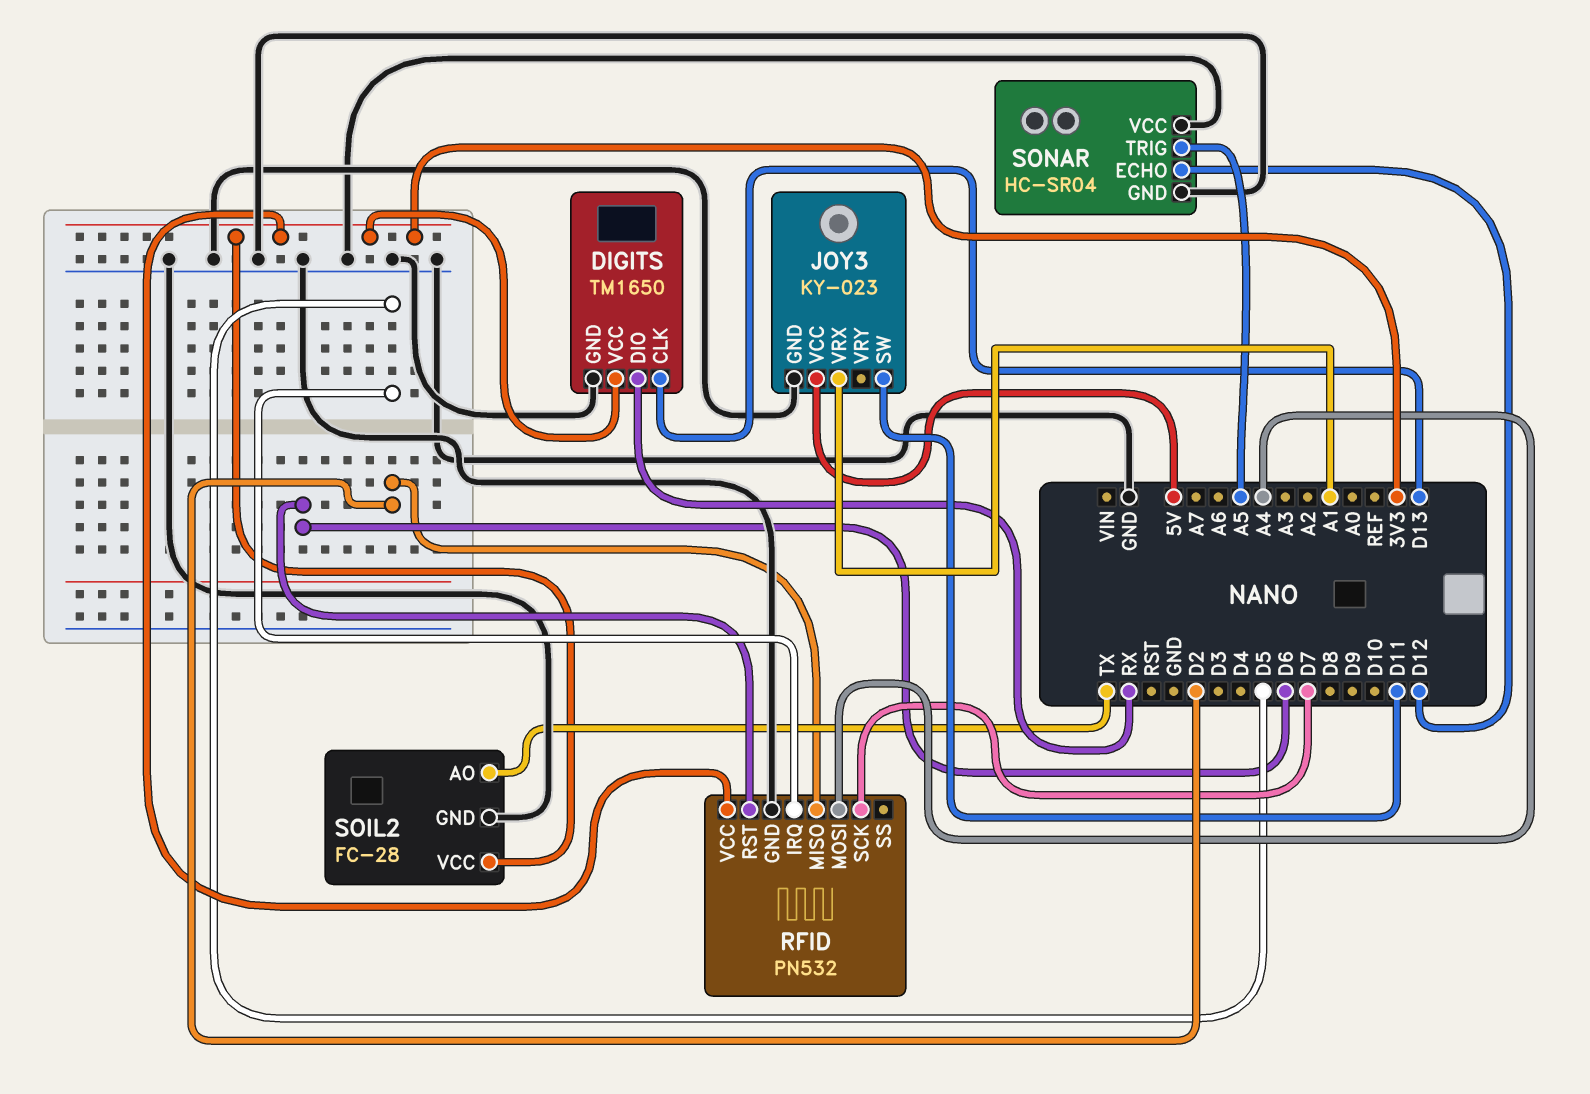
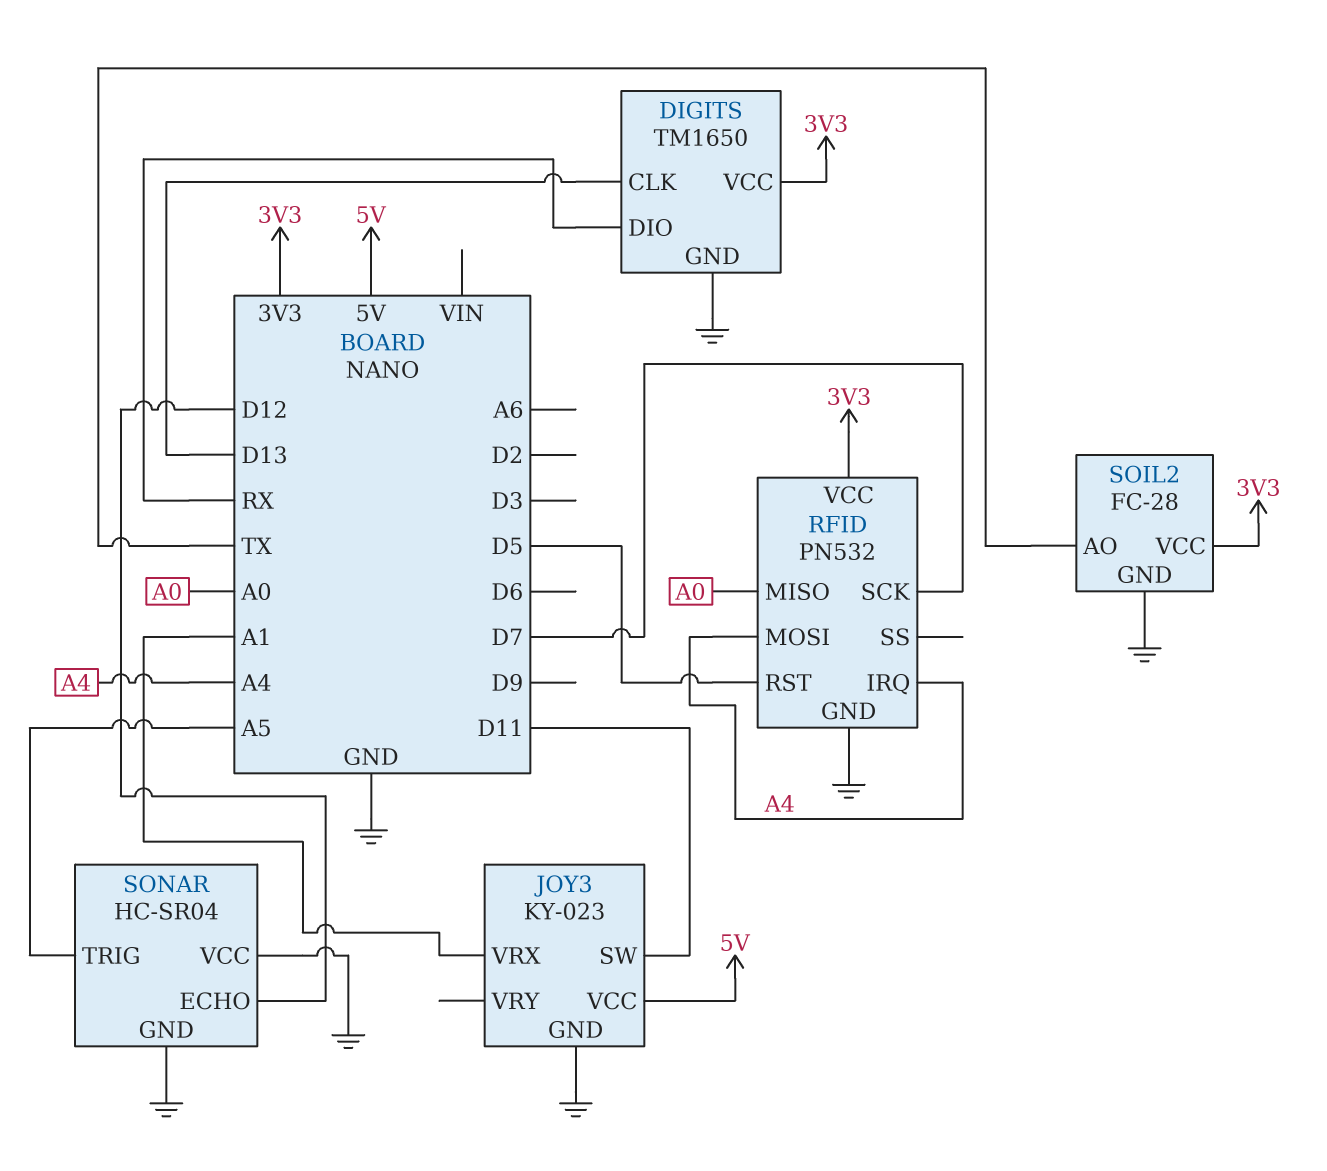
RFID pin IRQ: D5 -> A4
RFID pin MISO: D2 -> A0
RFID pin RST: D6 -> D5

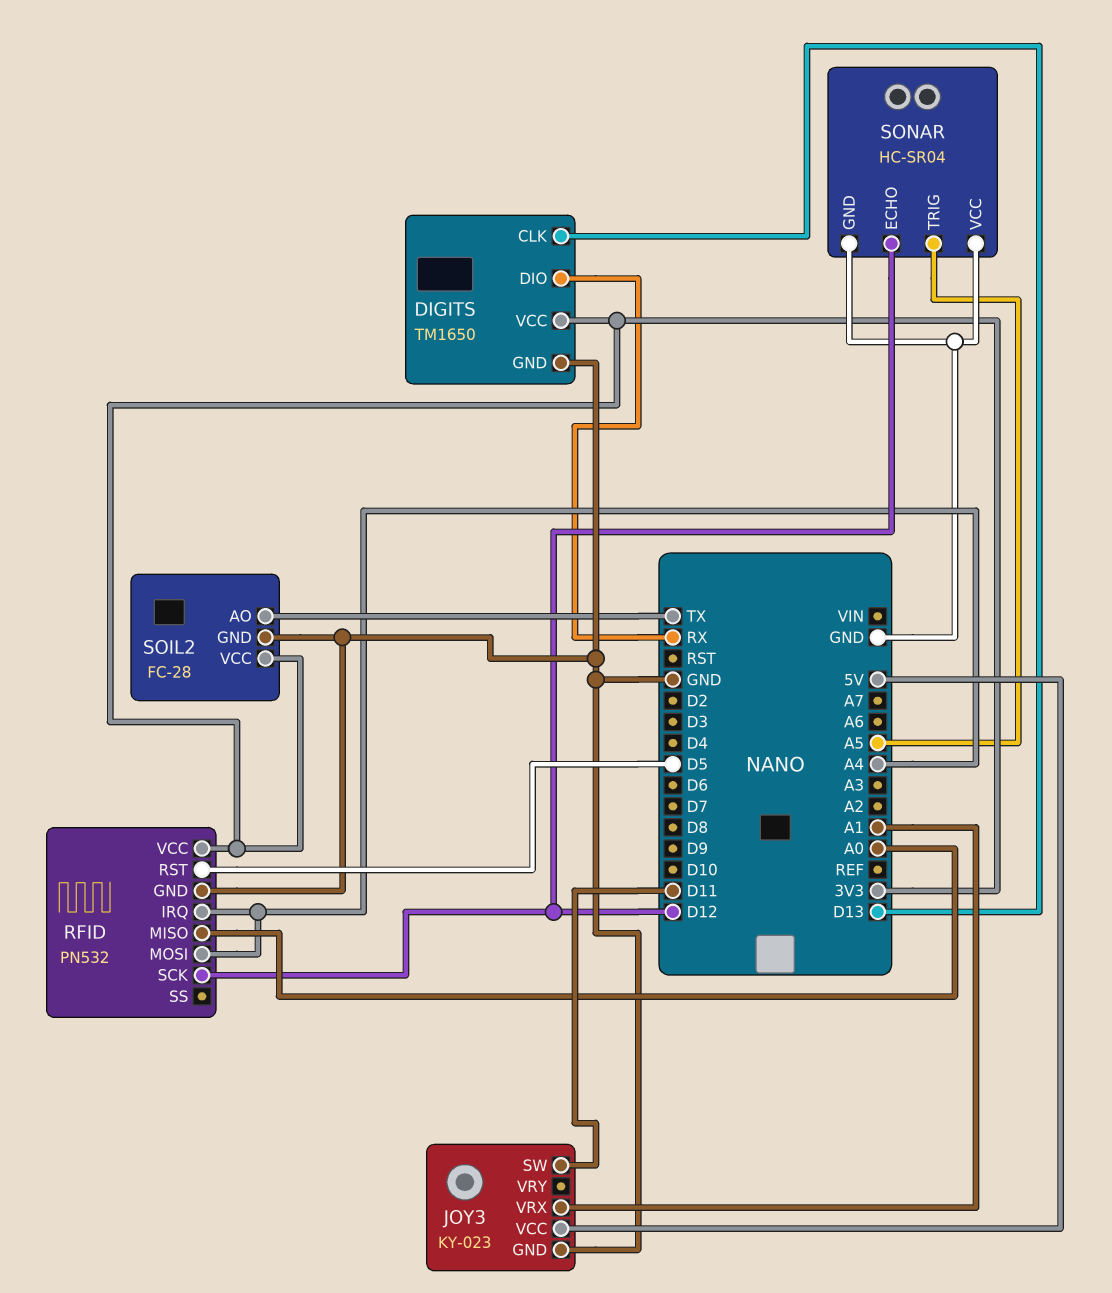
RFID pin SCK: D7 -> D12

